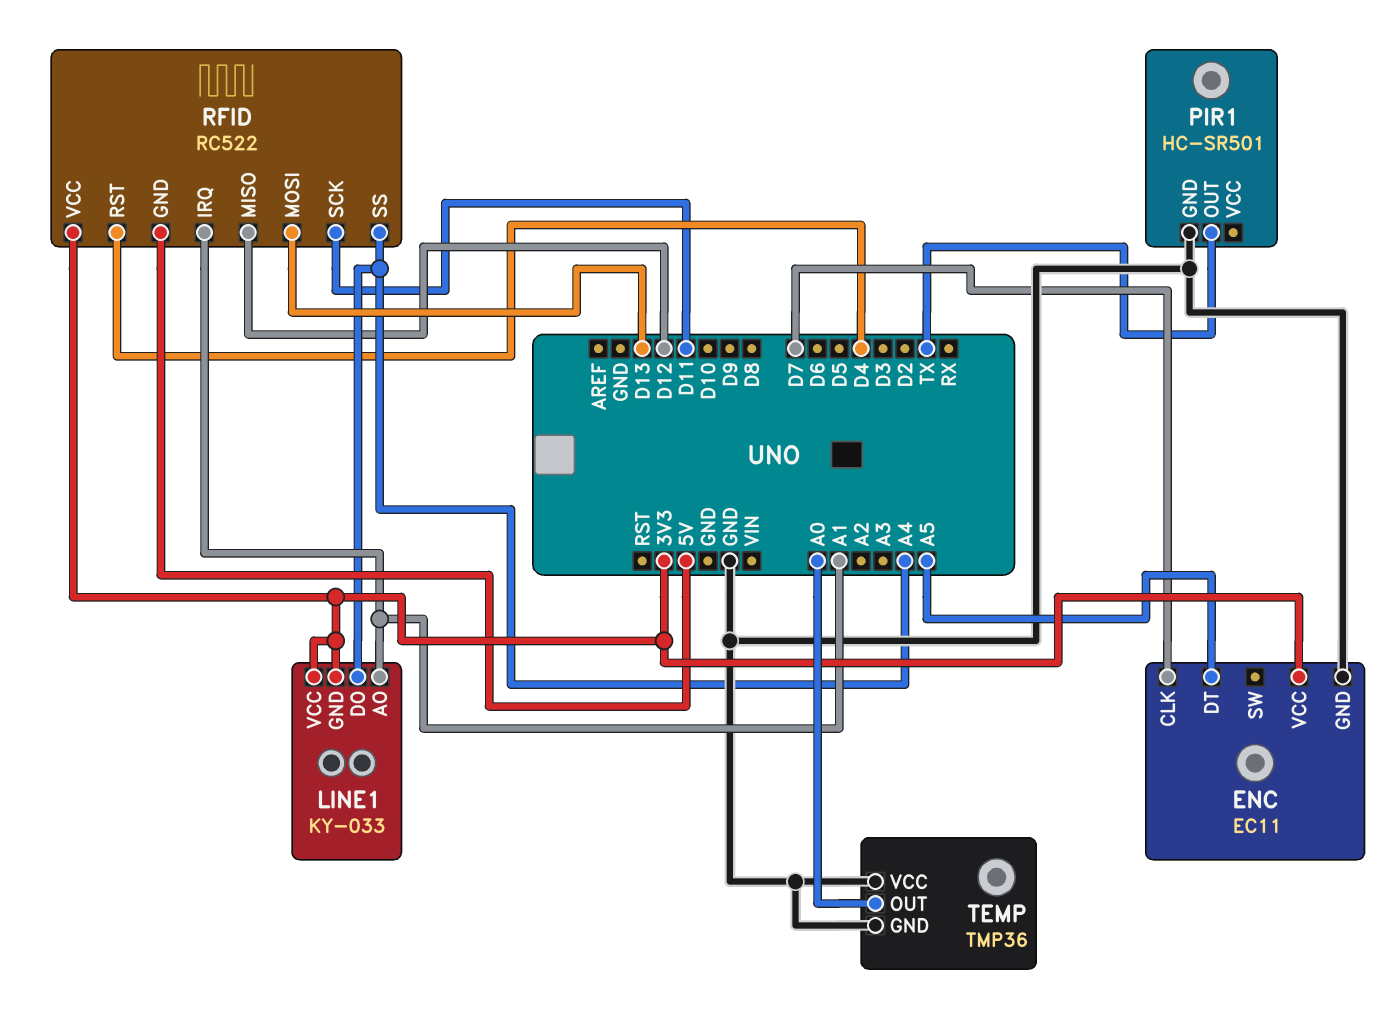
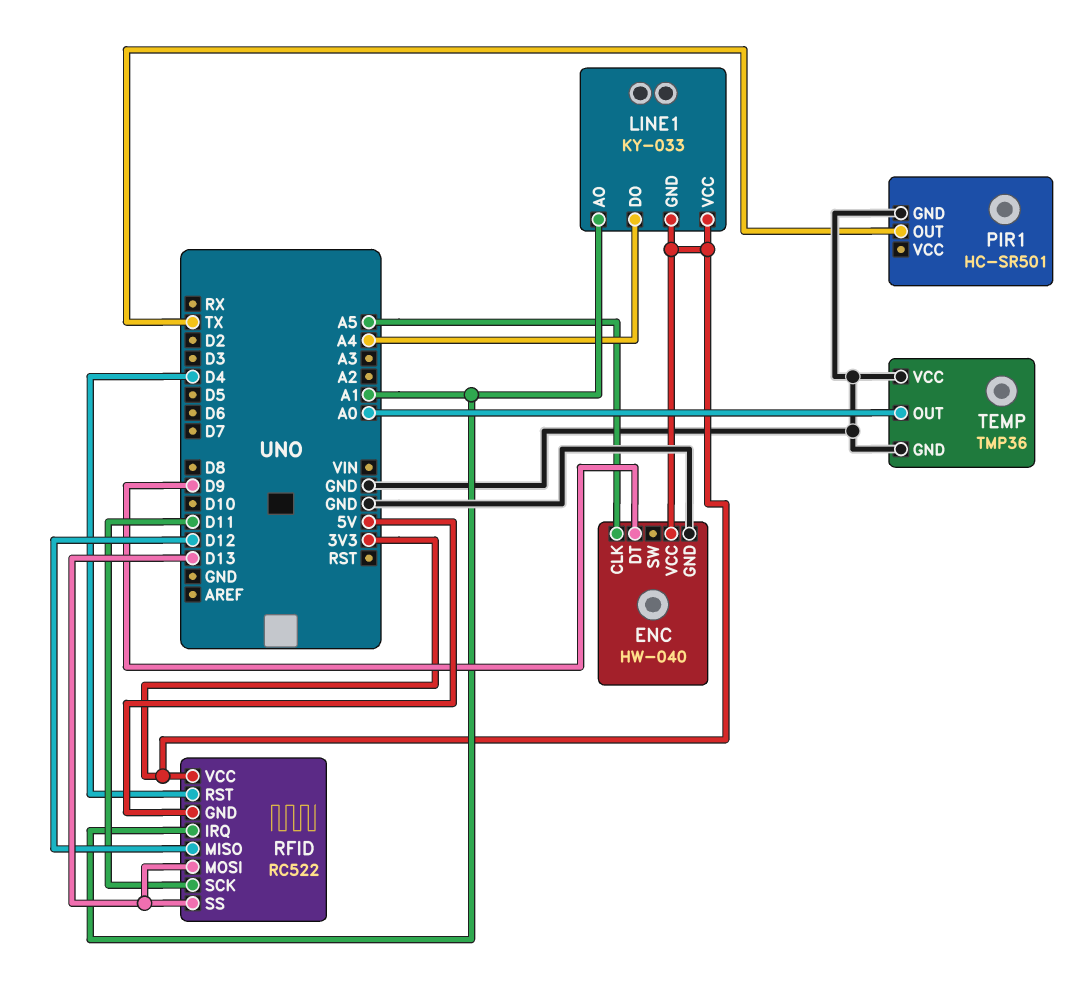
ENC: EC11 -> HW-040
ENC pin CLK: D7 -> A5
ENC pin DT: A5 -> D9
RFID pin SS: A4 -> D13

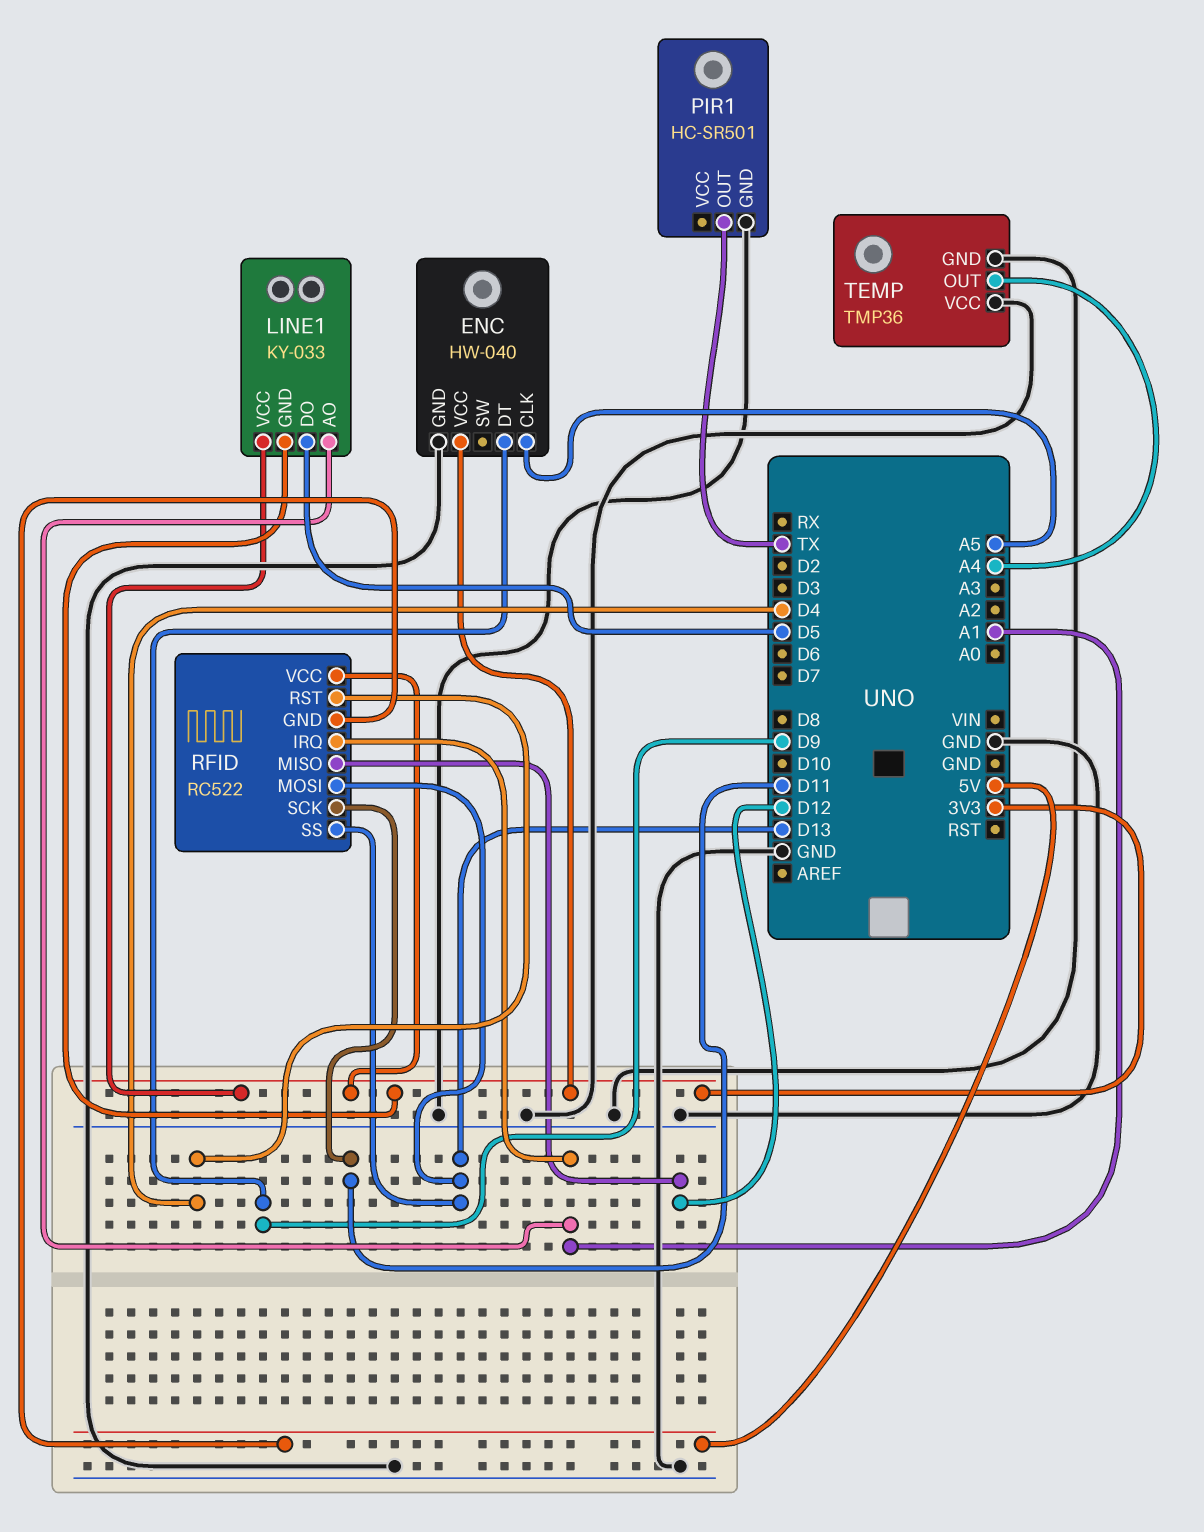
LINE1 pin DO: A4 -> D5
TEMP pin OUT: A0 -> A4

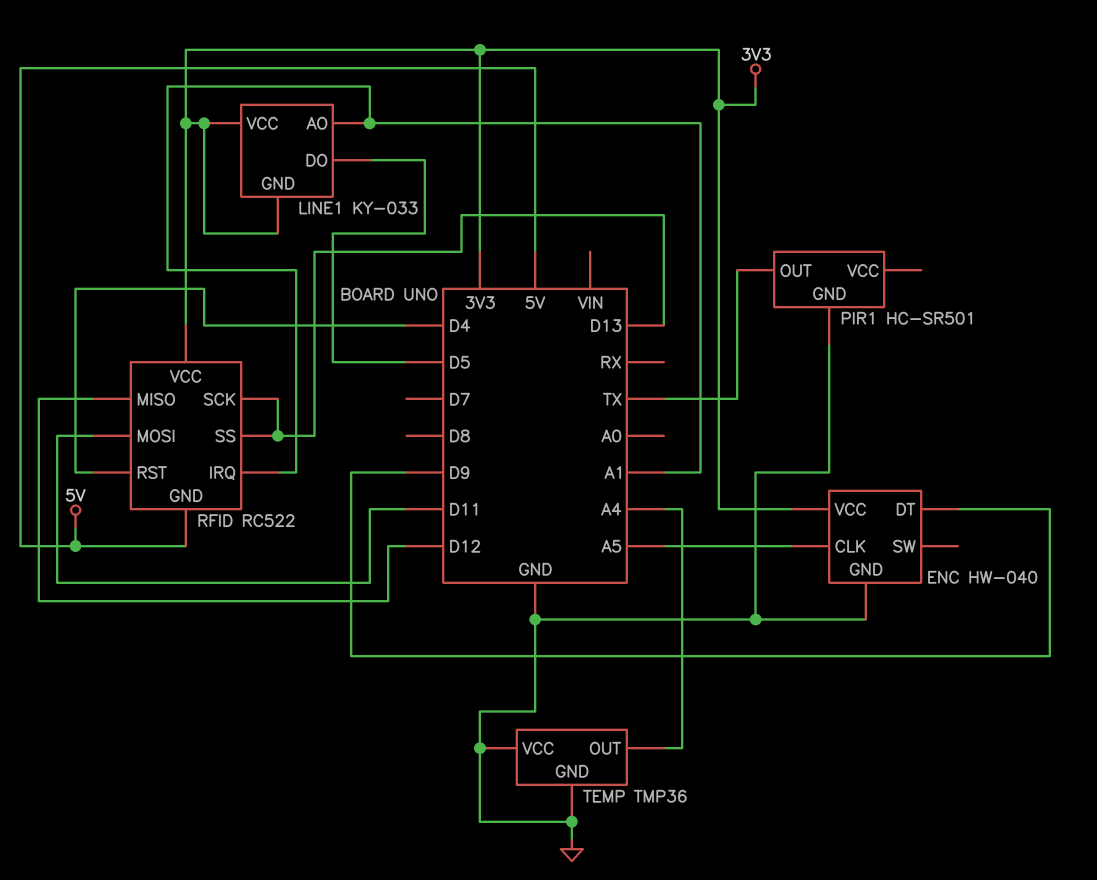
RFID pin MOSI: D13 -> D11
RFID pin SCK: D11 -> D13

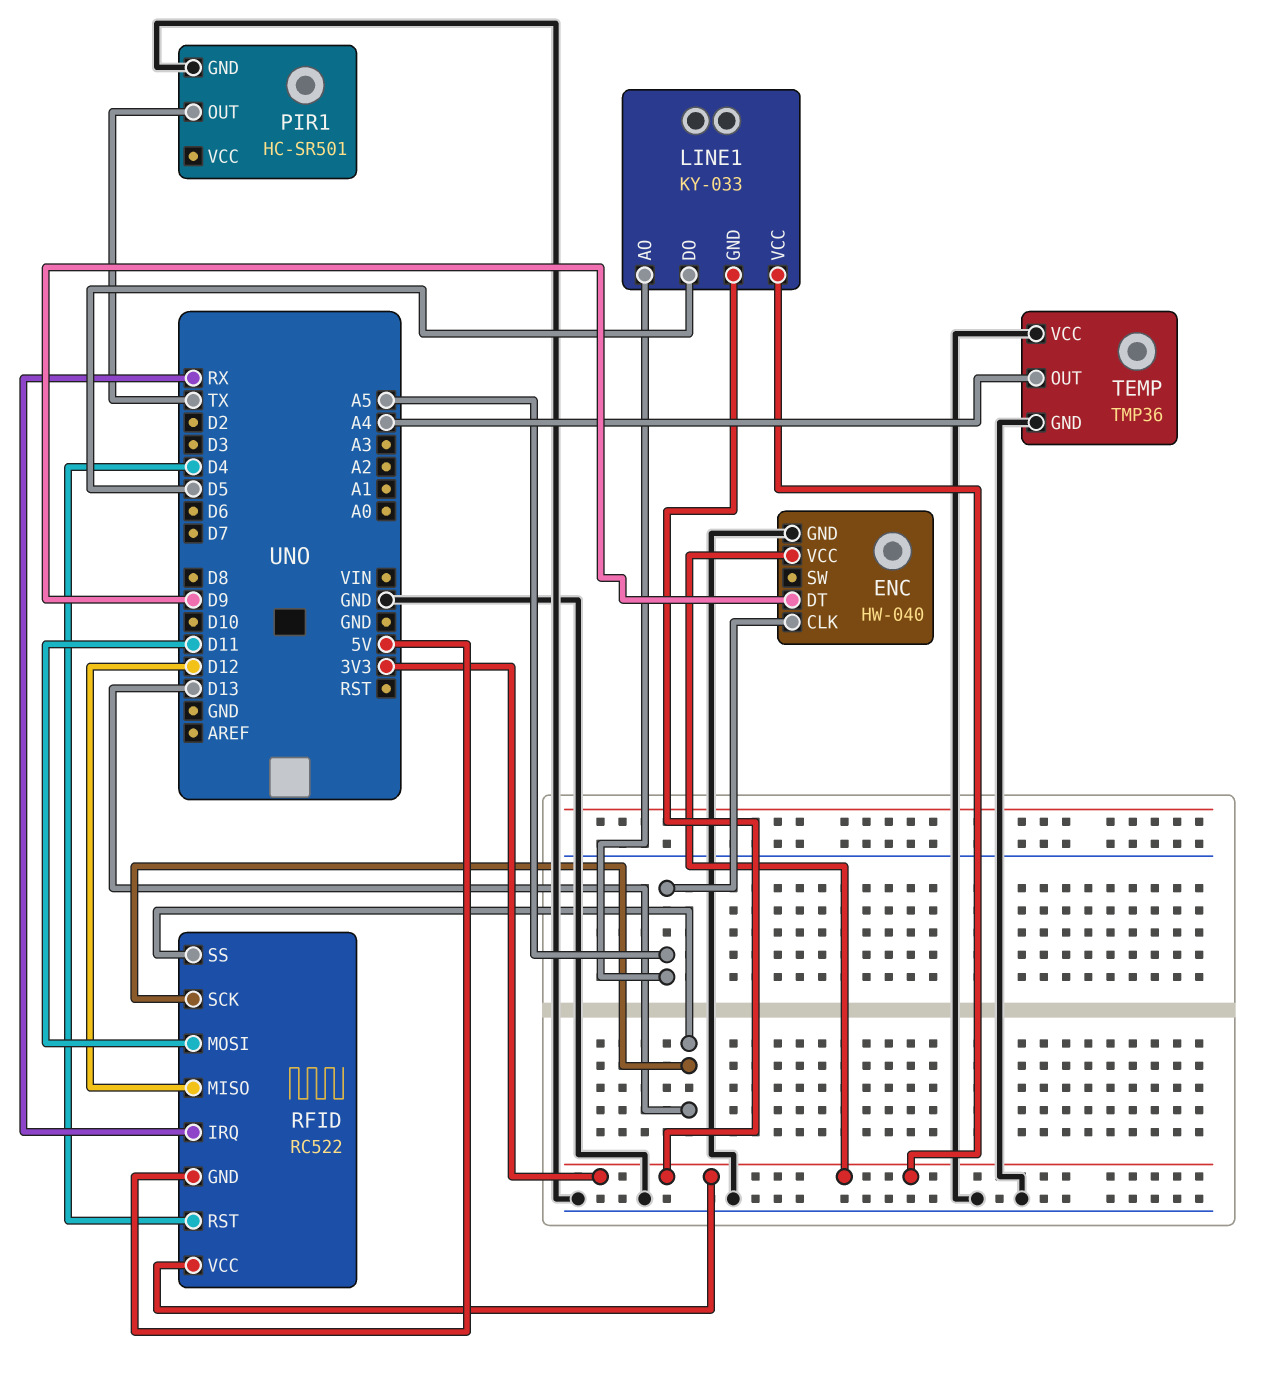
LINE1 pin AO: A1 -> A5
RFID pin IRQ: A1 -> RX

